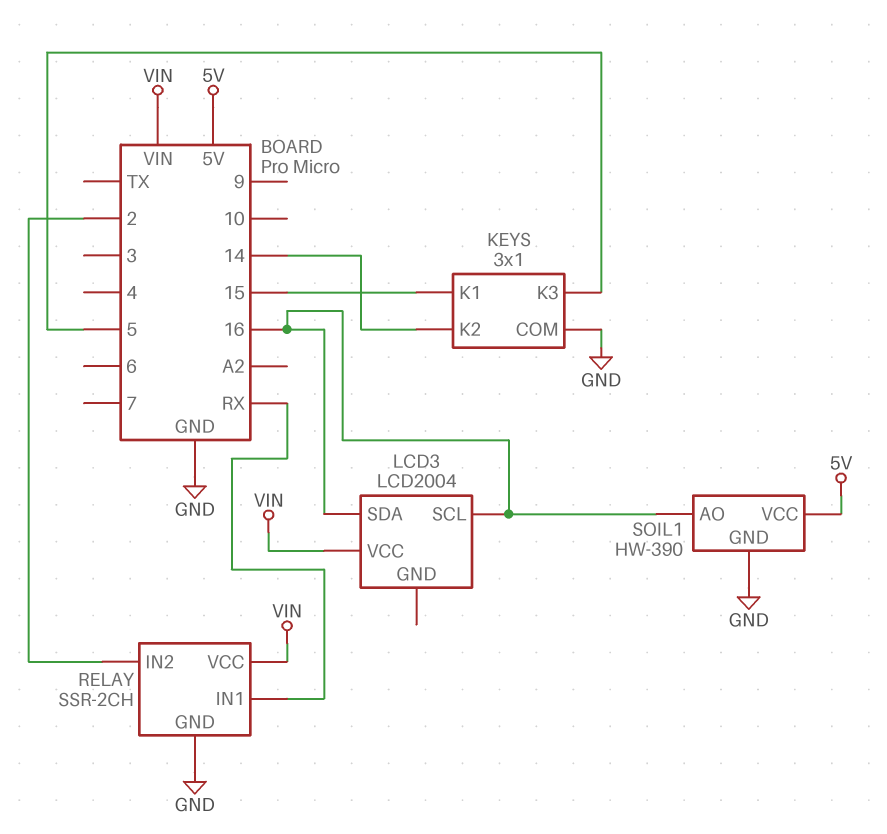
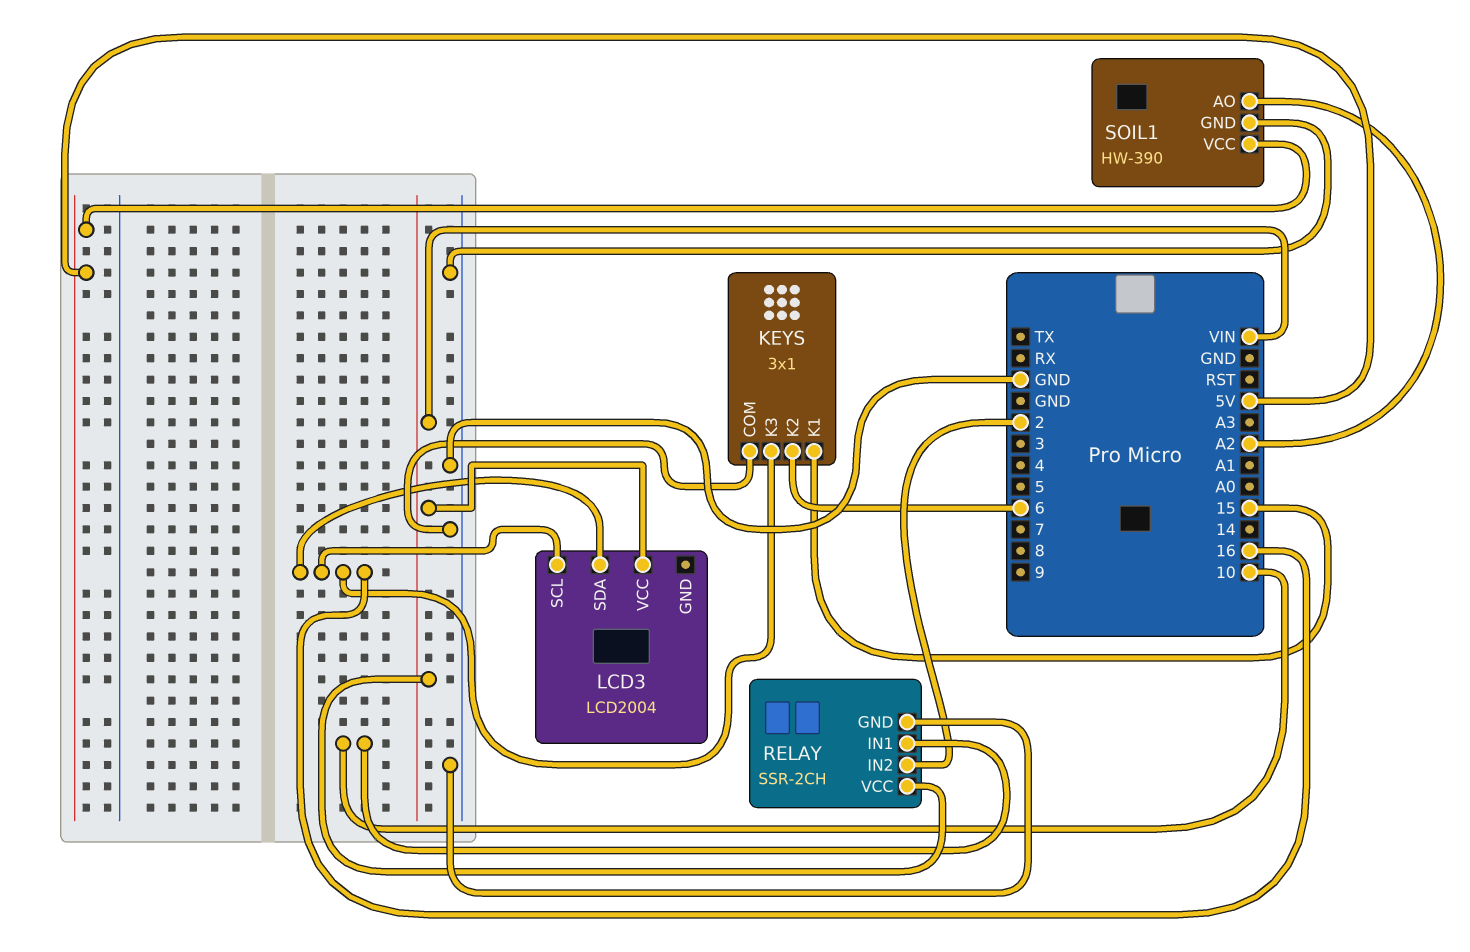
KEYS pin K2: 14 -> 6
KEYS pin K3: 5 -> 16
RELAY pin IN1: RX -> 10
SOIL1 pin AO: 16 -> A2

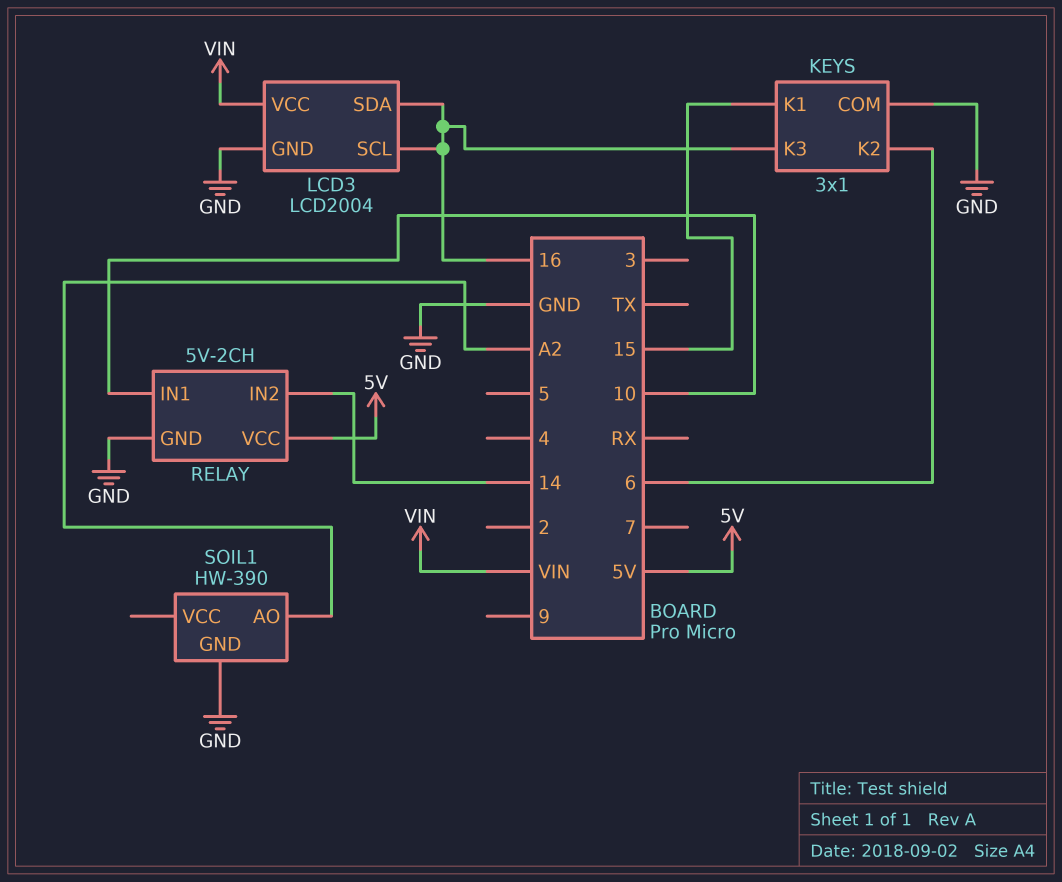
LCD3 pin GND: none -> GND
RELAY: SSR-2CH -> 5V-2CH
RELAY pin IN2: 2 -> 14
RELAY pin VCC: VIN -> 5V
SOIL1 pin VCC: 5V -> none

